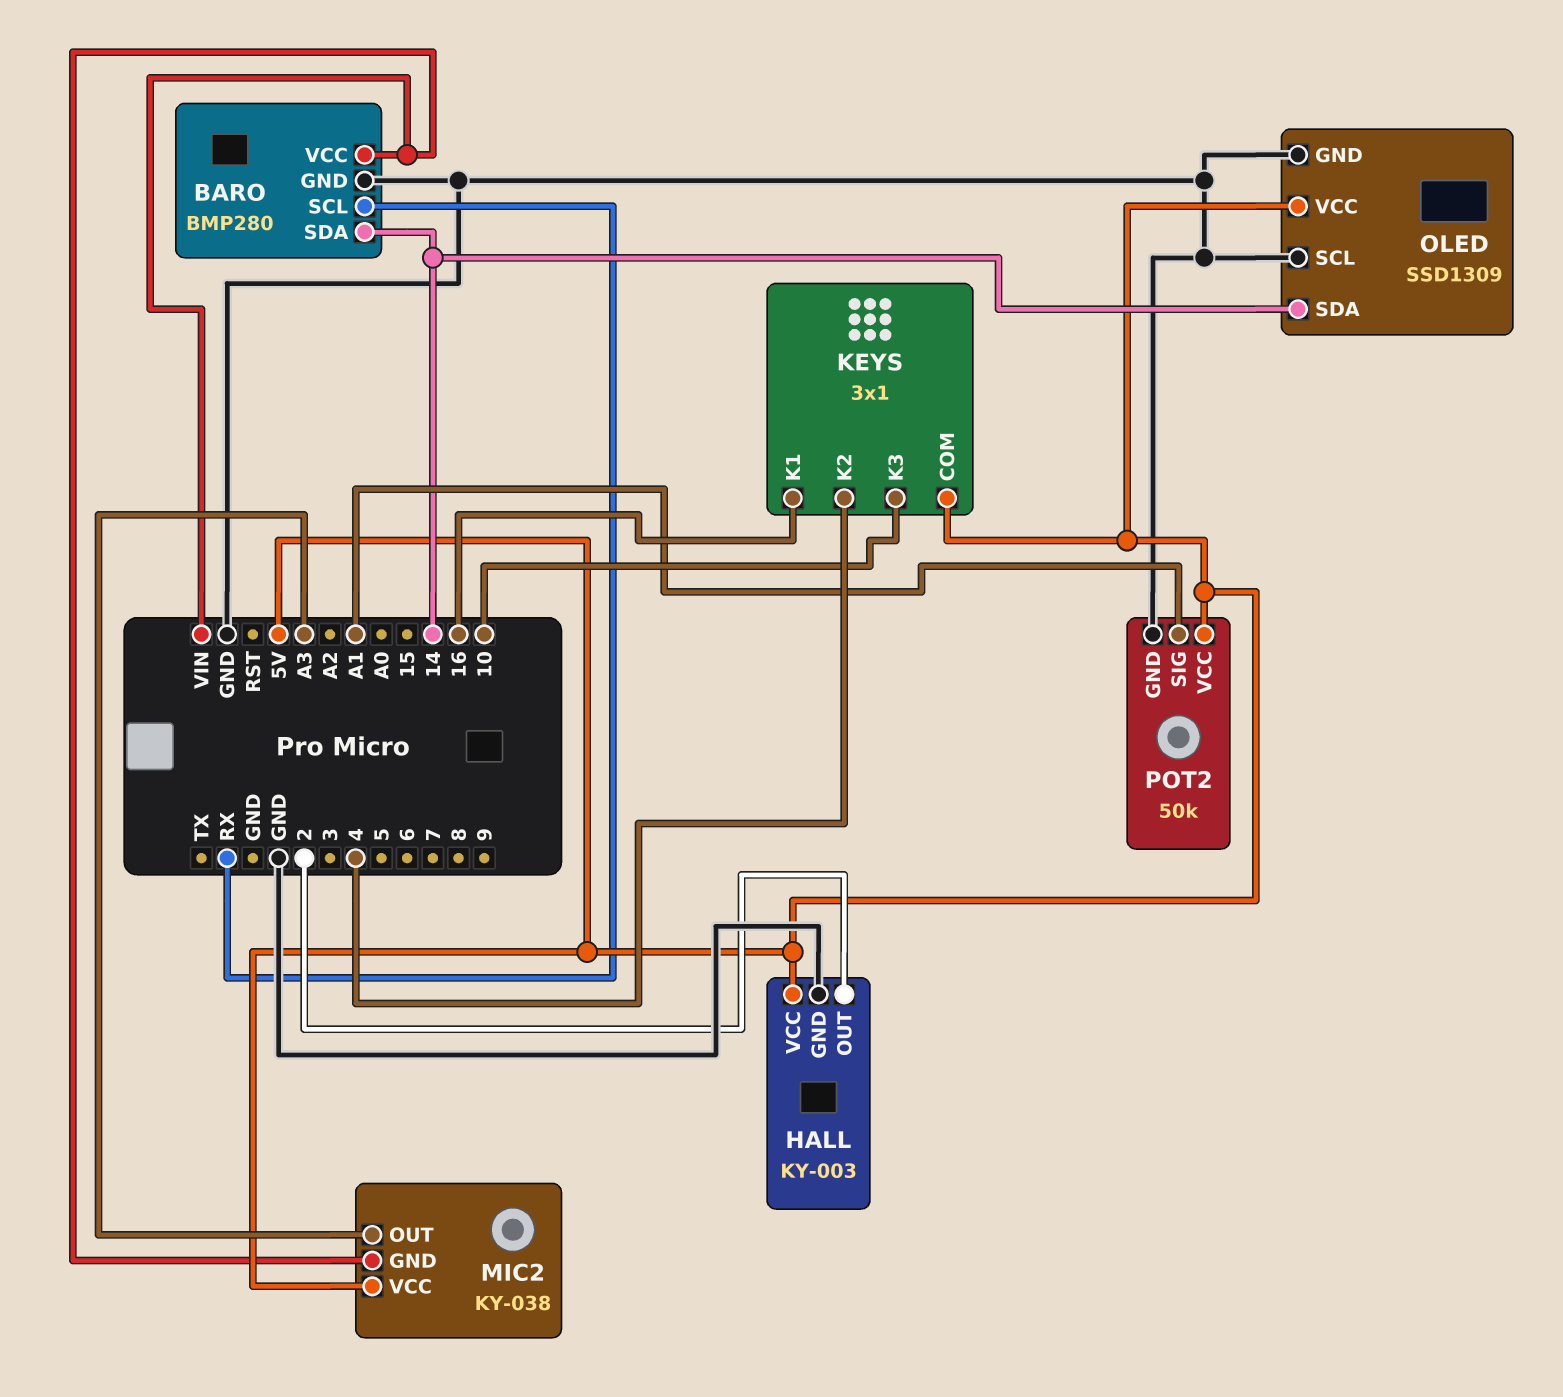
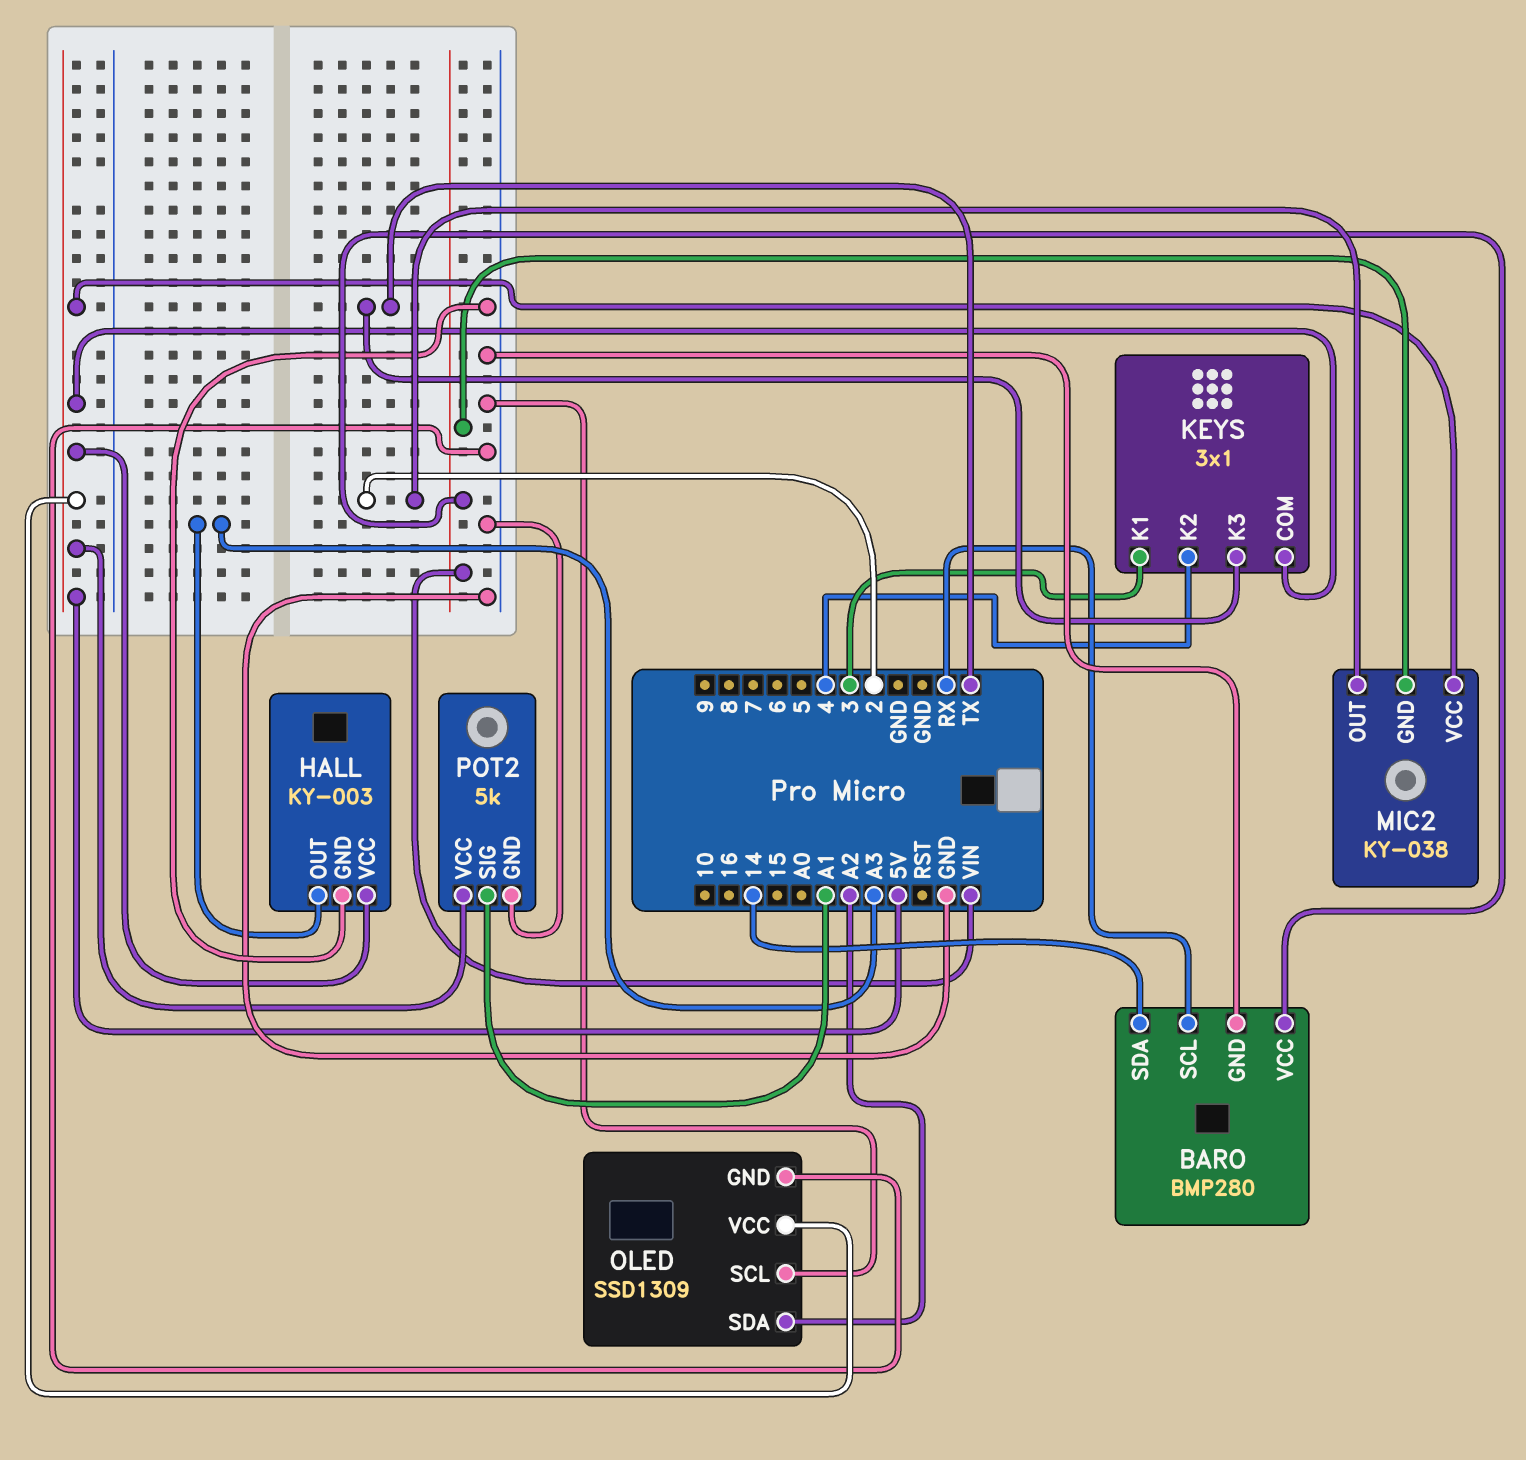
HALL pin OUT: 2 -> A3
KEYS pin K1: 16 -> 3
KEYS pin K3: 10 -> TX
MIC2 pin OUT: A3 -> 2
OLED pin SDA: 14 -> A2
POT2: 50k -> 5k

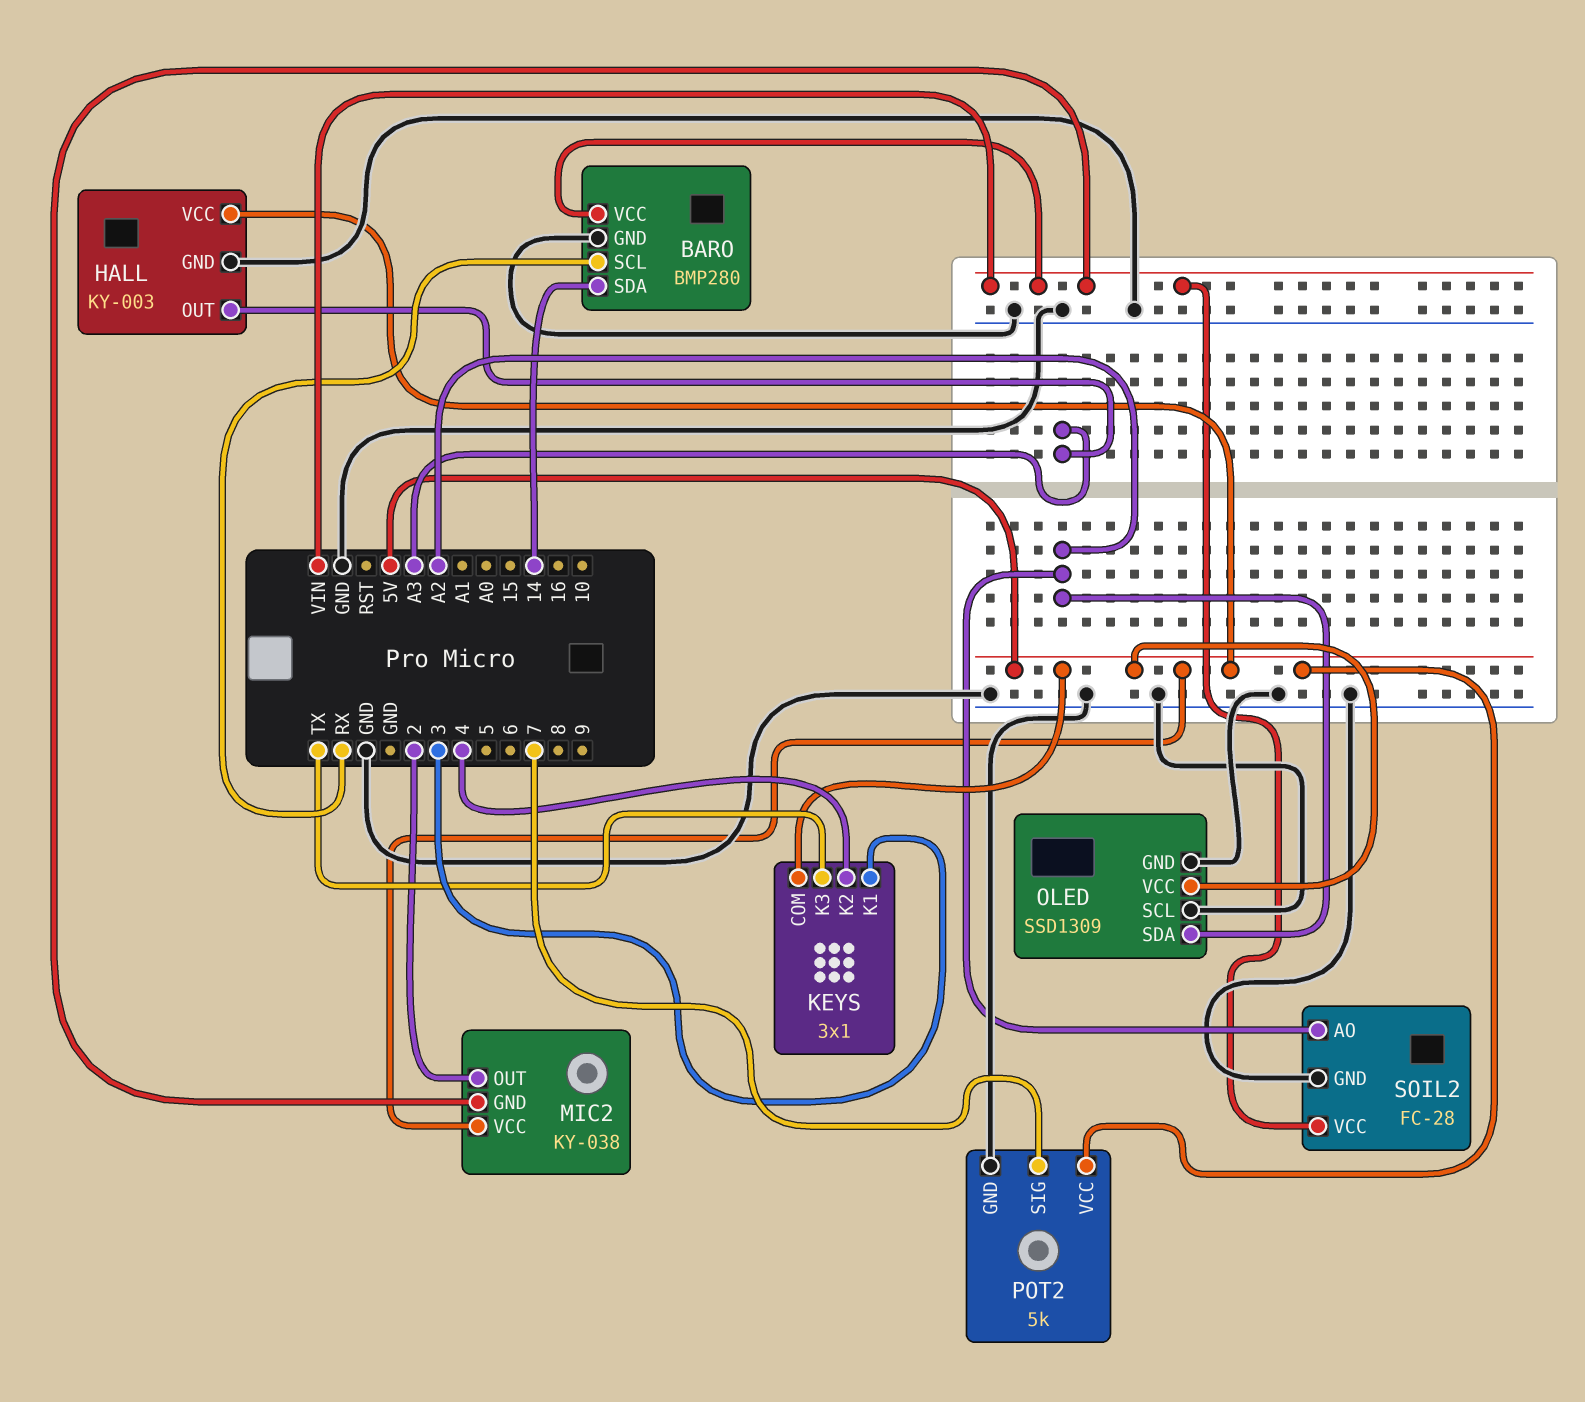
POT2 pin SIG: A1 -> 7
SOIL2: none -> FC-28
SOIL2 pin AO: none -> A2
SOIL2 pin GND: none -> GND
SOIL2 pin VCC: none -> VIN

